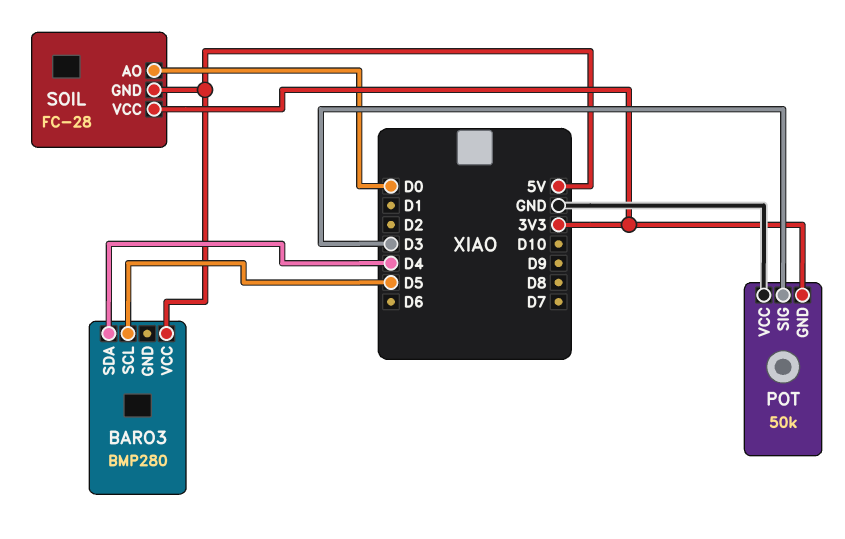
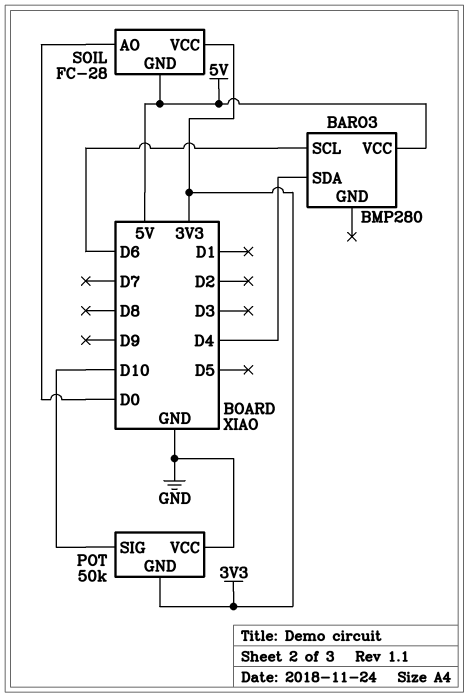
BARO3 pin SCL: D5 -> D6
POT pin SIG: D3 -> D10

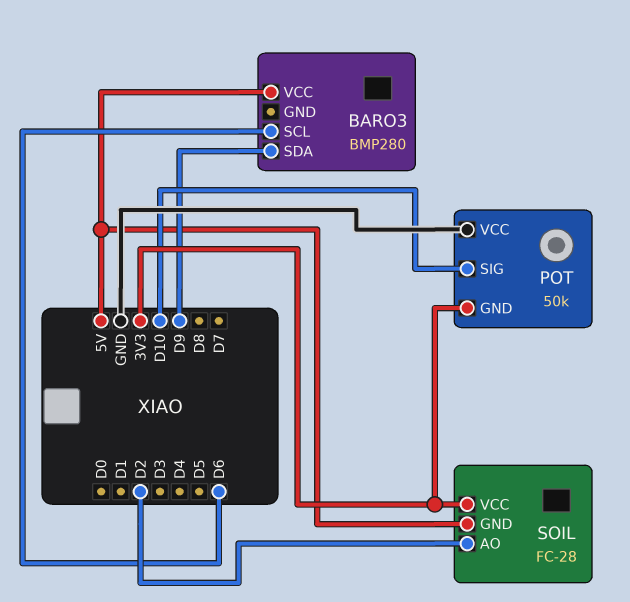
BARO3 pin SDA: D4 -> D9
SOIL pin AO: D0 -> D2

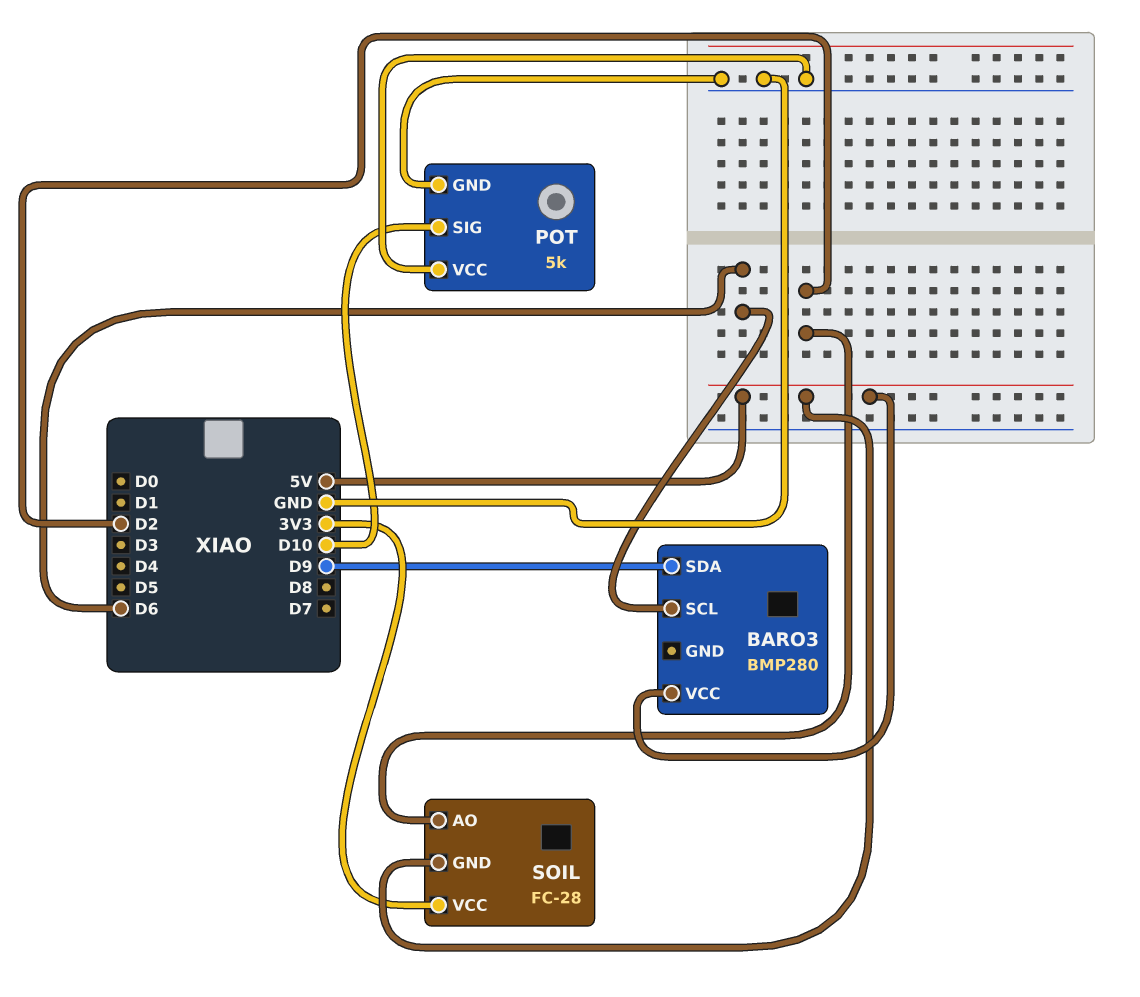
POT: 50k -> 5k
POT pin GND: 3V3 -> GND

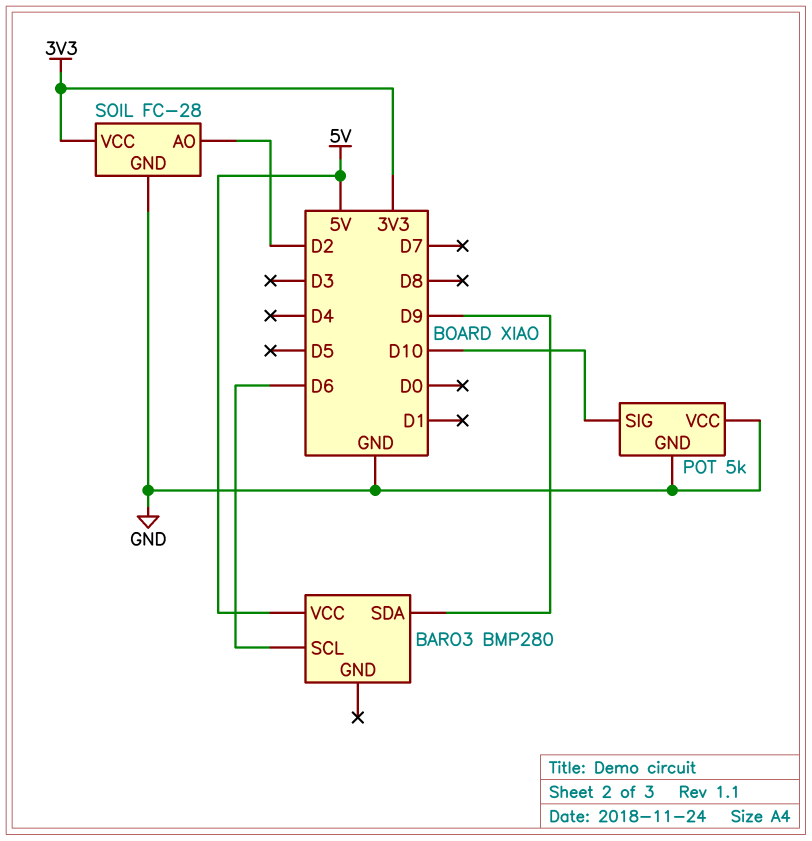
SOIL pin GND: 5V -> GND

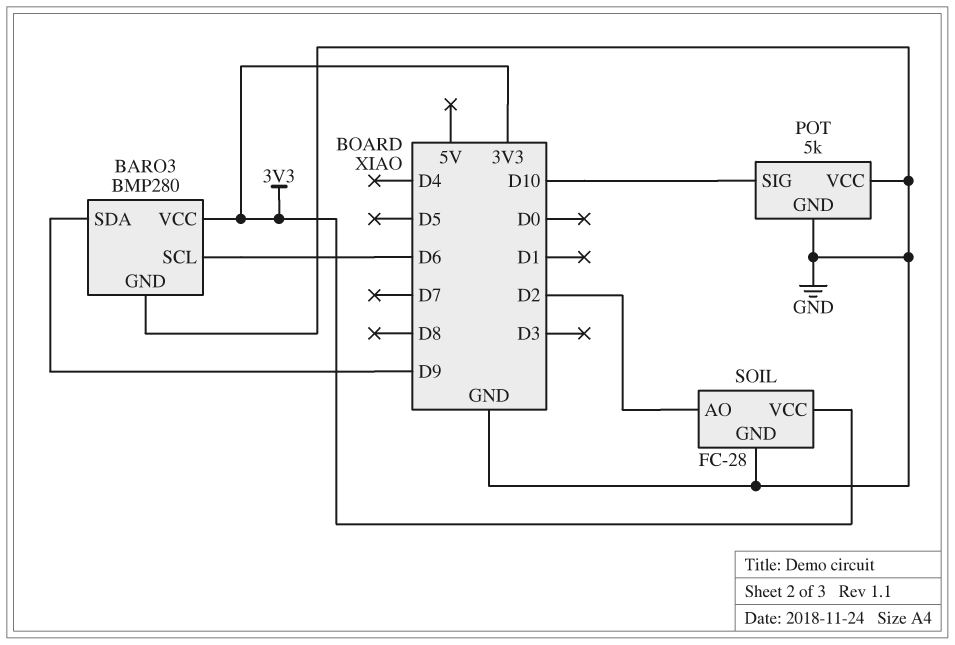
BARO3 pin GND: none -> GND
BARO3 pin VCC: 5V -> 3V3

